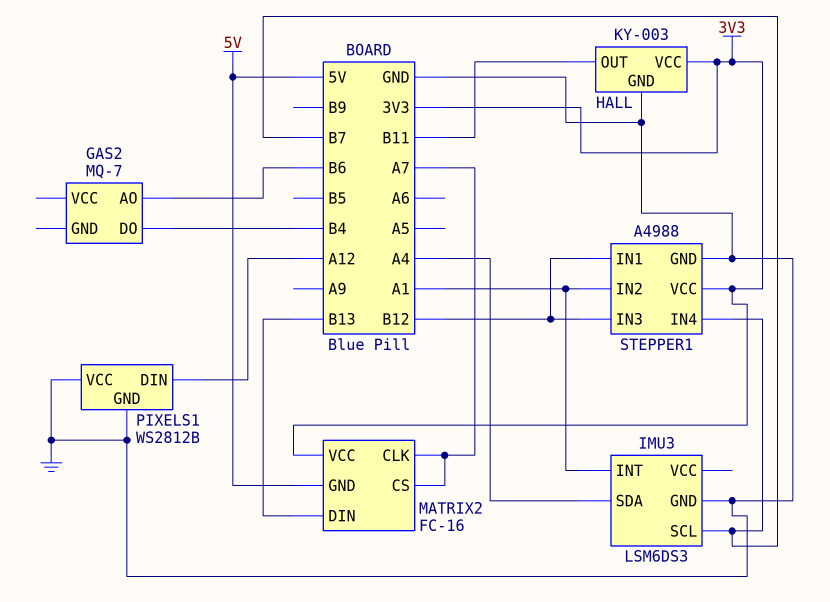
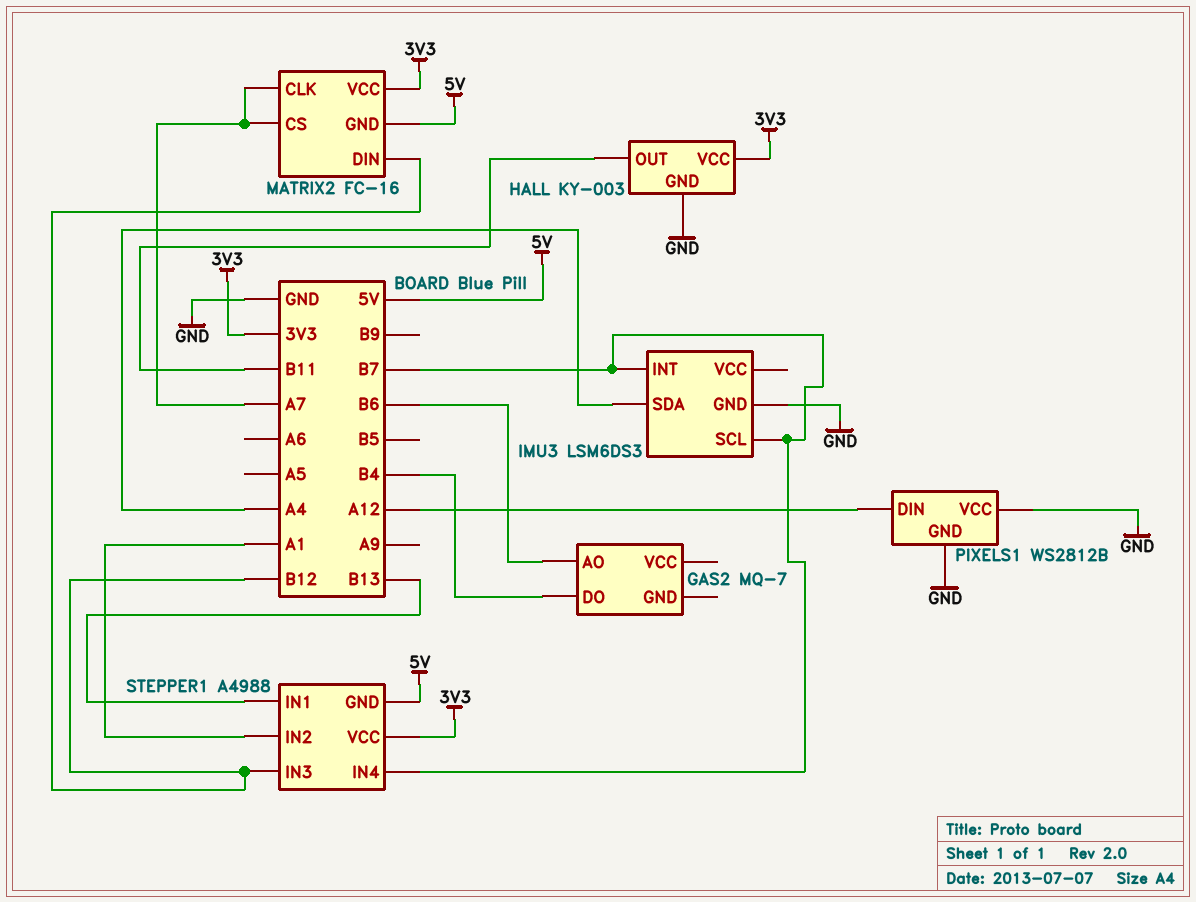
IMU3 pin INT: A1 -> B7
MATRIX2 pin DIN: B13 -> B12
STEPPER1 pin GND: GND -> 5V
STEPPER1 pin IN1: B12 -> B13

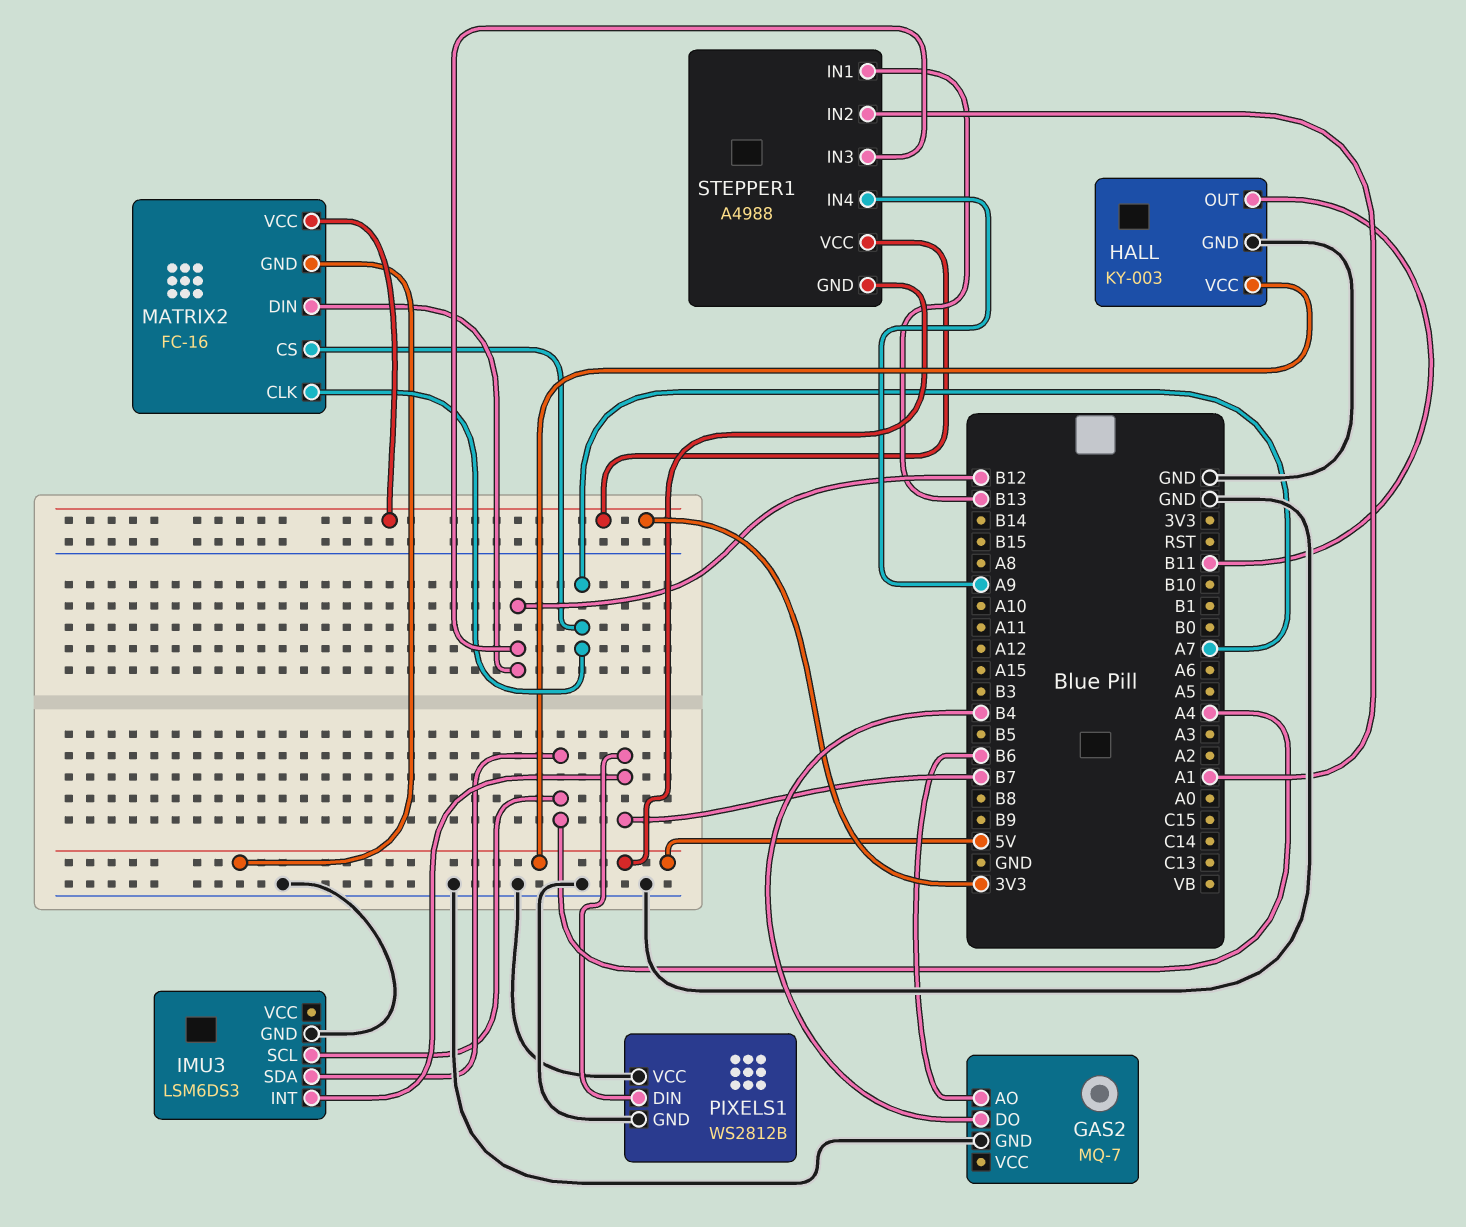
GAS2 pin GND: none -> GND
HALL pin VCC: 3V3 -> 5V
IMU3 pin SCL: B7 -> A4
PIXELS1 pin DIN: A12 -> B7
STEPPER1 pin IN4: B7 -> A9

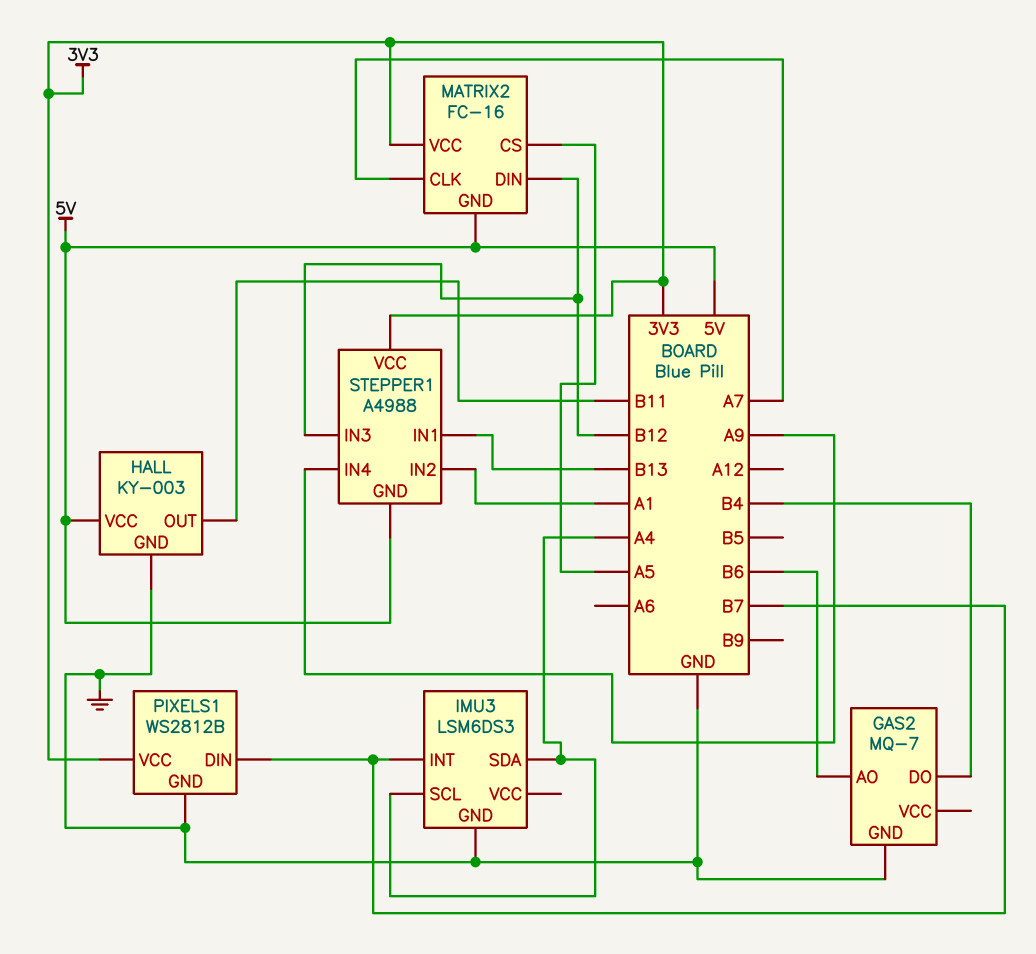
MATRIX2 pin CS: A7 -> A5
PIXELS1 pin VCC: GND -> 3V3

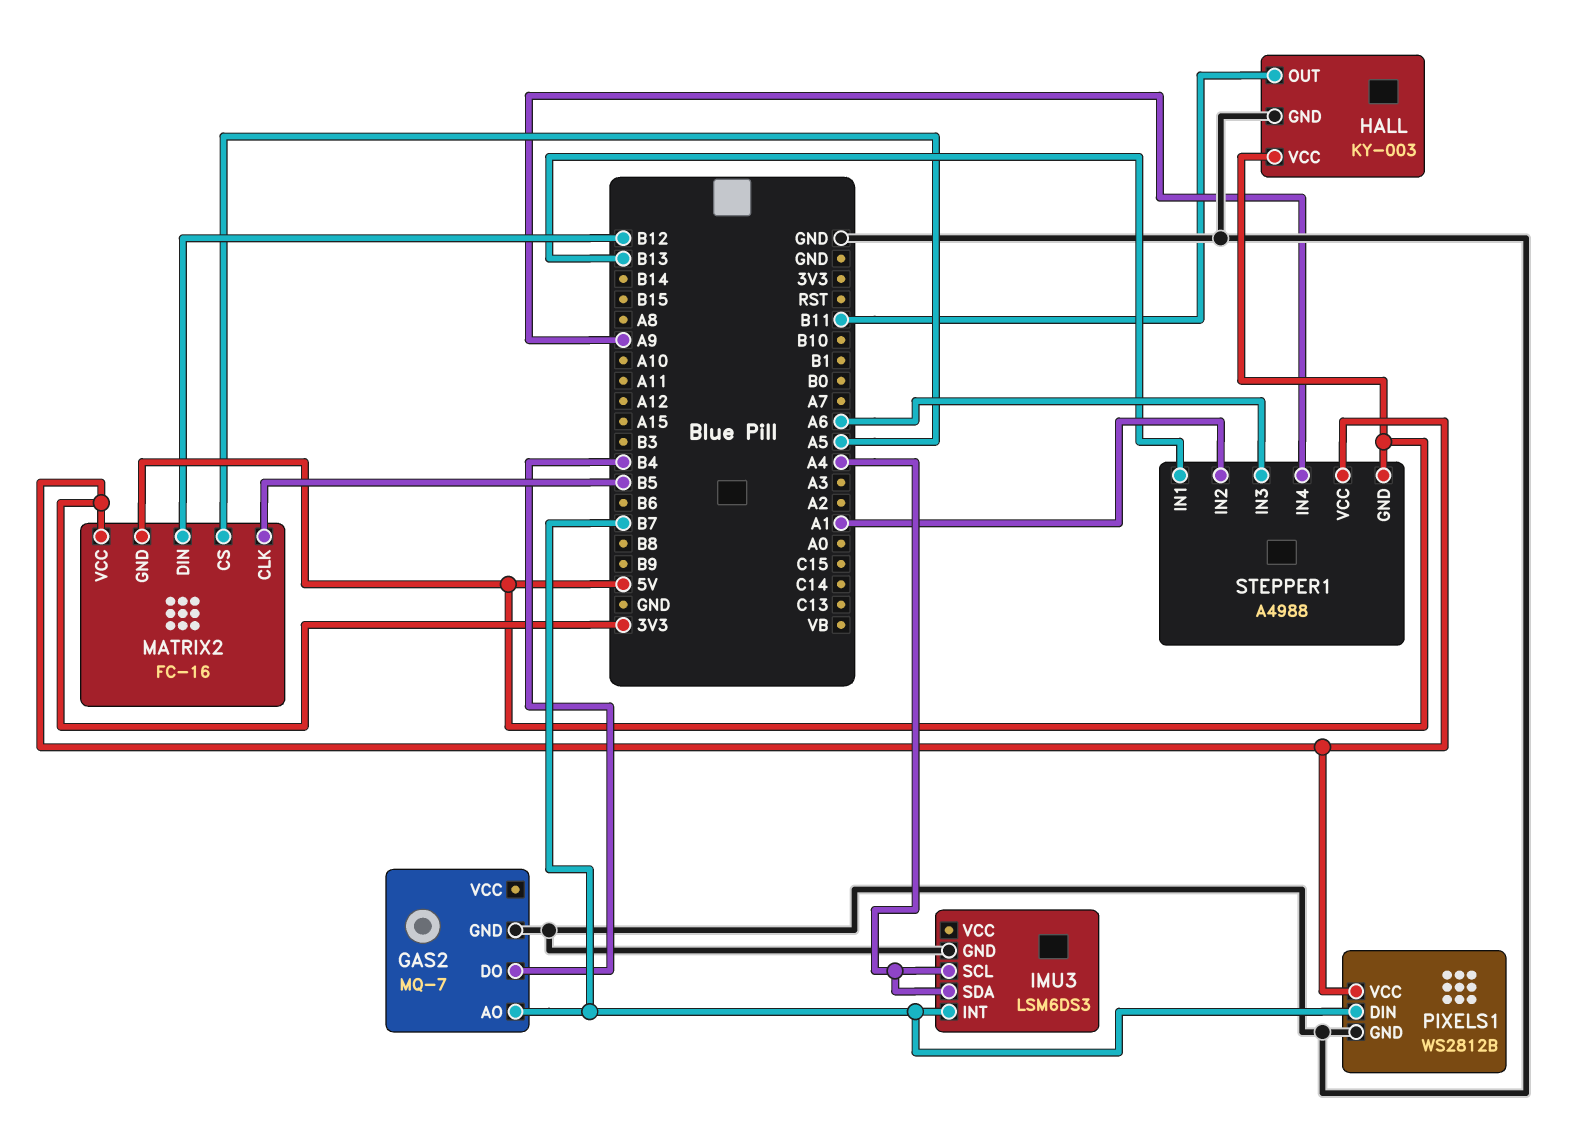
GAS2 pin AO: B6 -> B7
MATRIX2 pin CLK: A7 -> B5
STEPPER1 pin IN3: B12 -> A6

